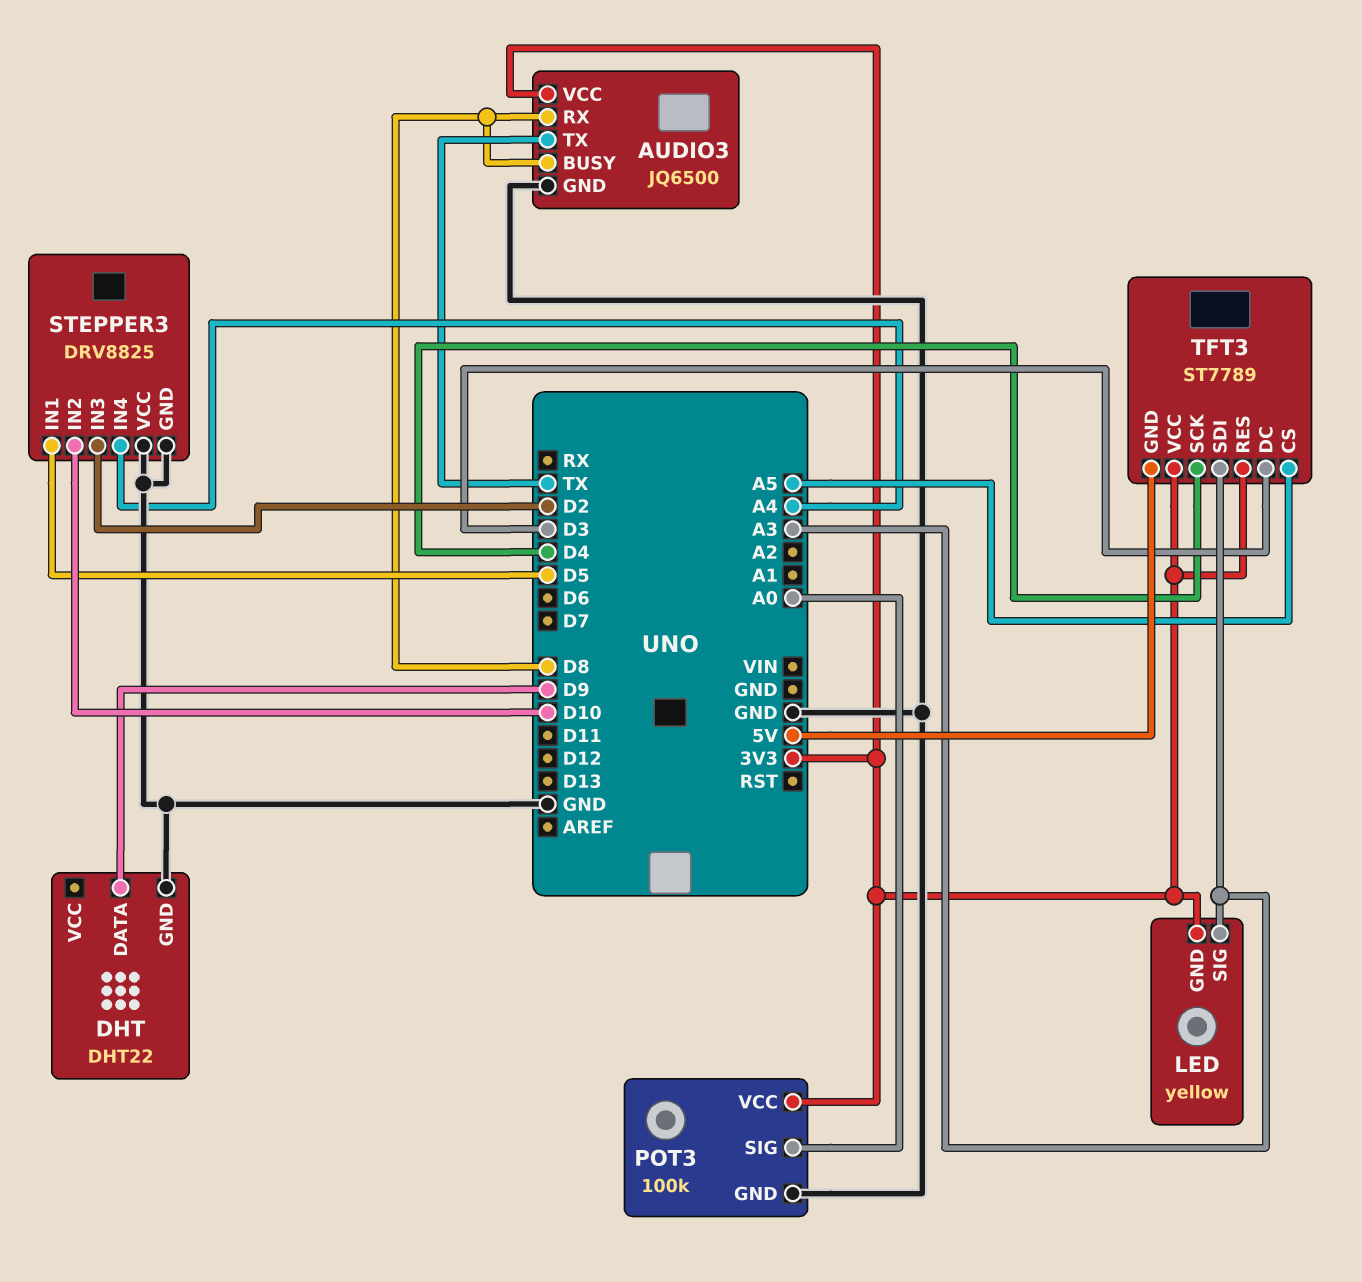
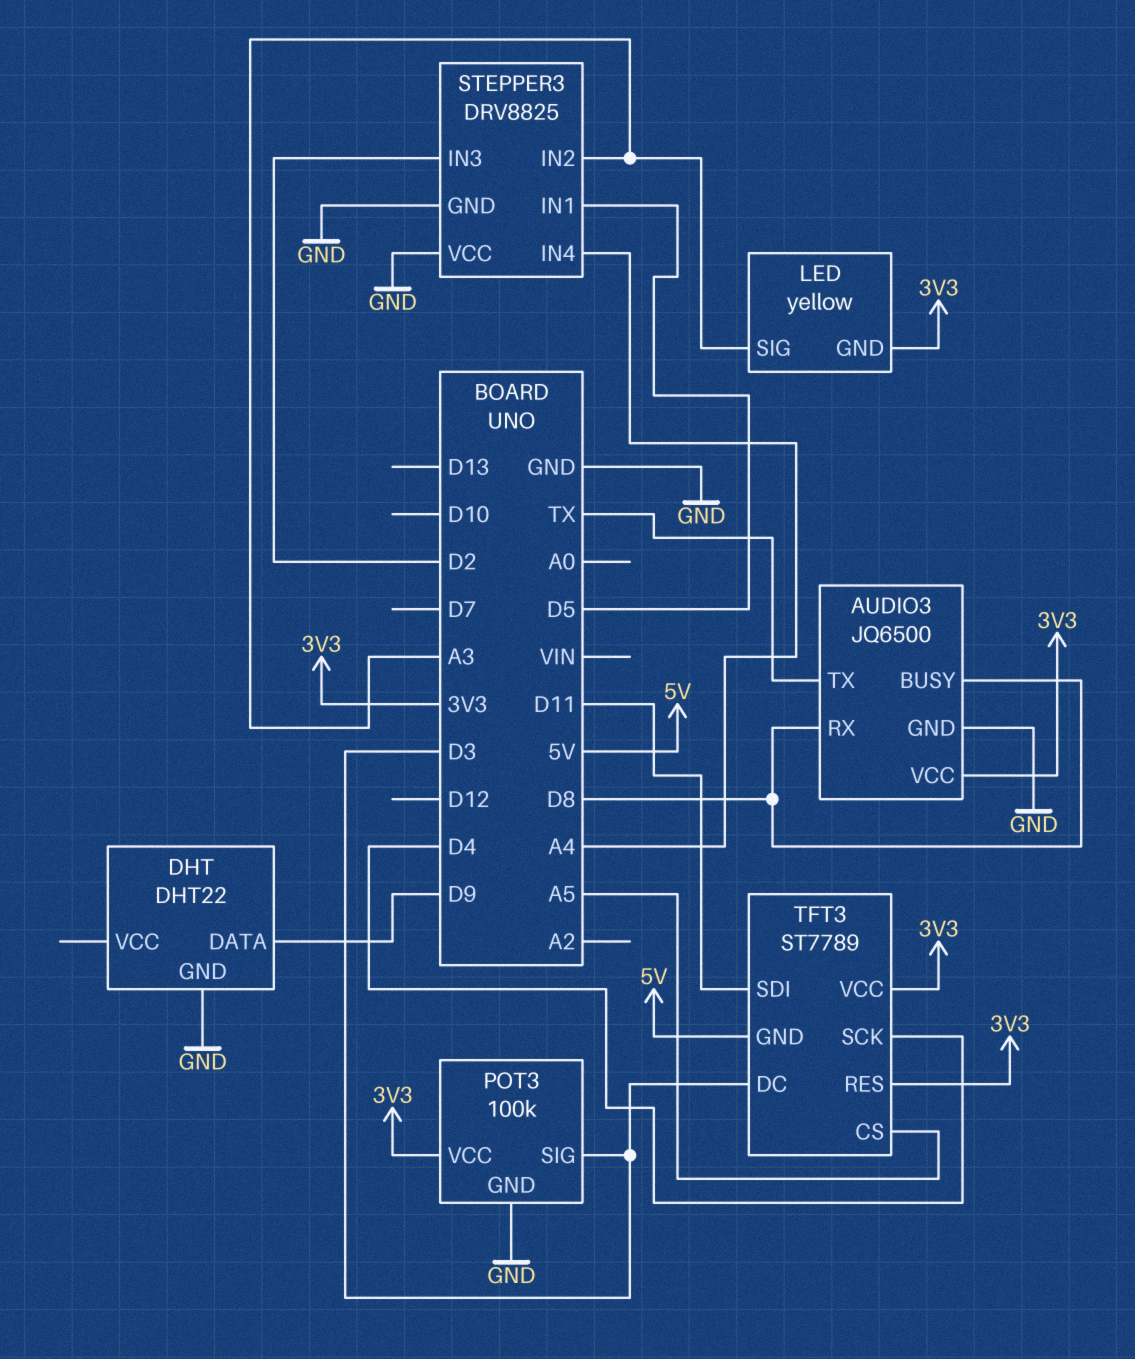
POT3 pin SIG: A0 -> D3
STEPPER3 pin IN2: D10 -> A3
TFT3 pin SDI: A3 -> D11

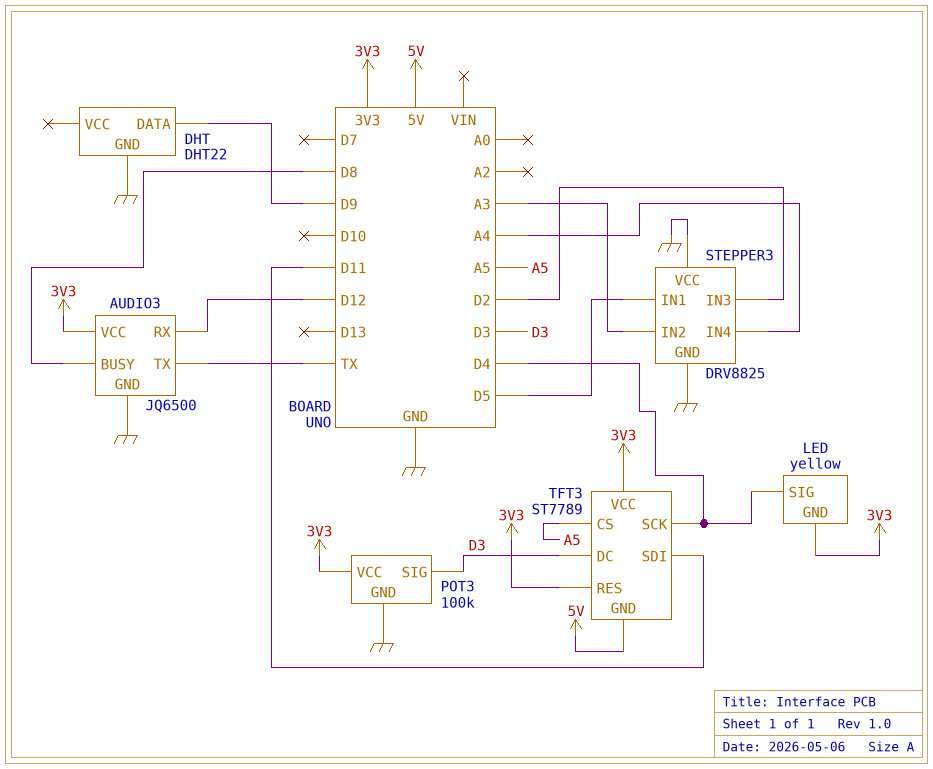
AUDIO3 pin RX: D8 -> D12
LED pin SIG: A3 -> D4

